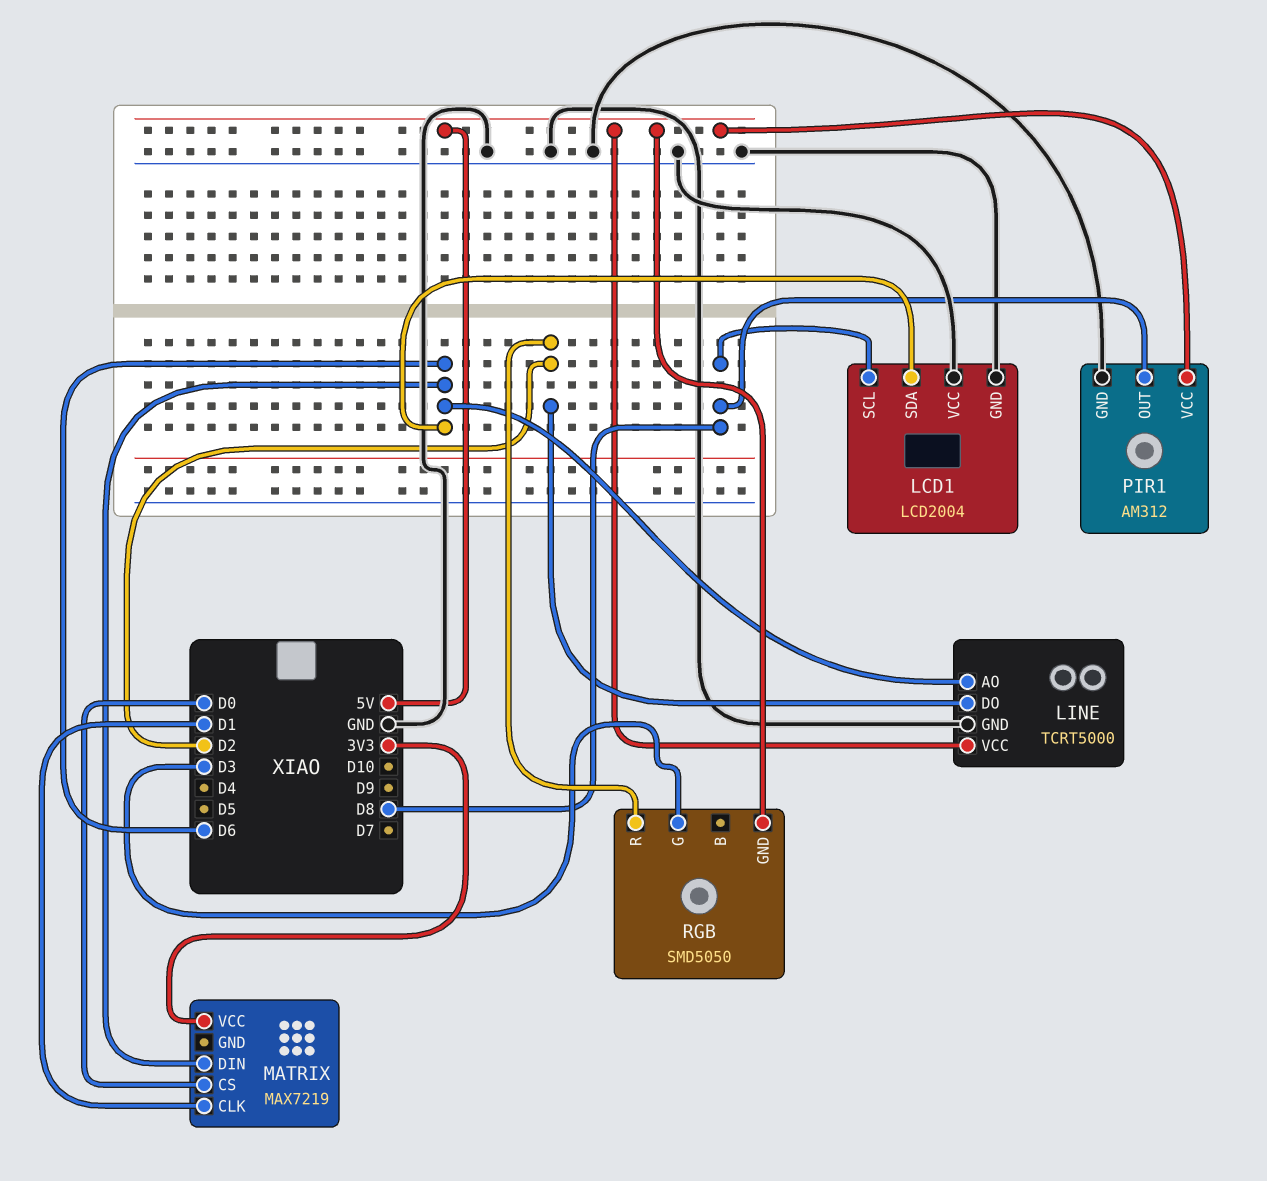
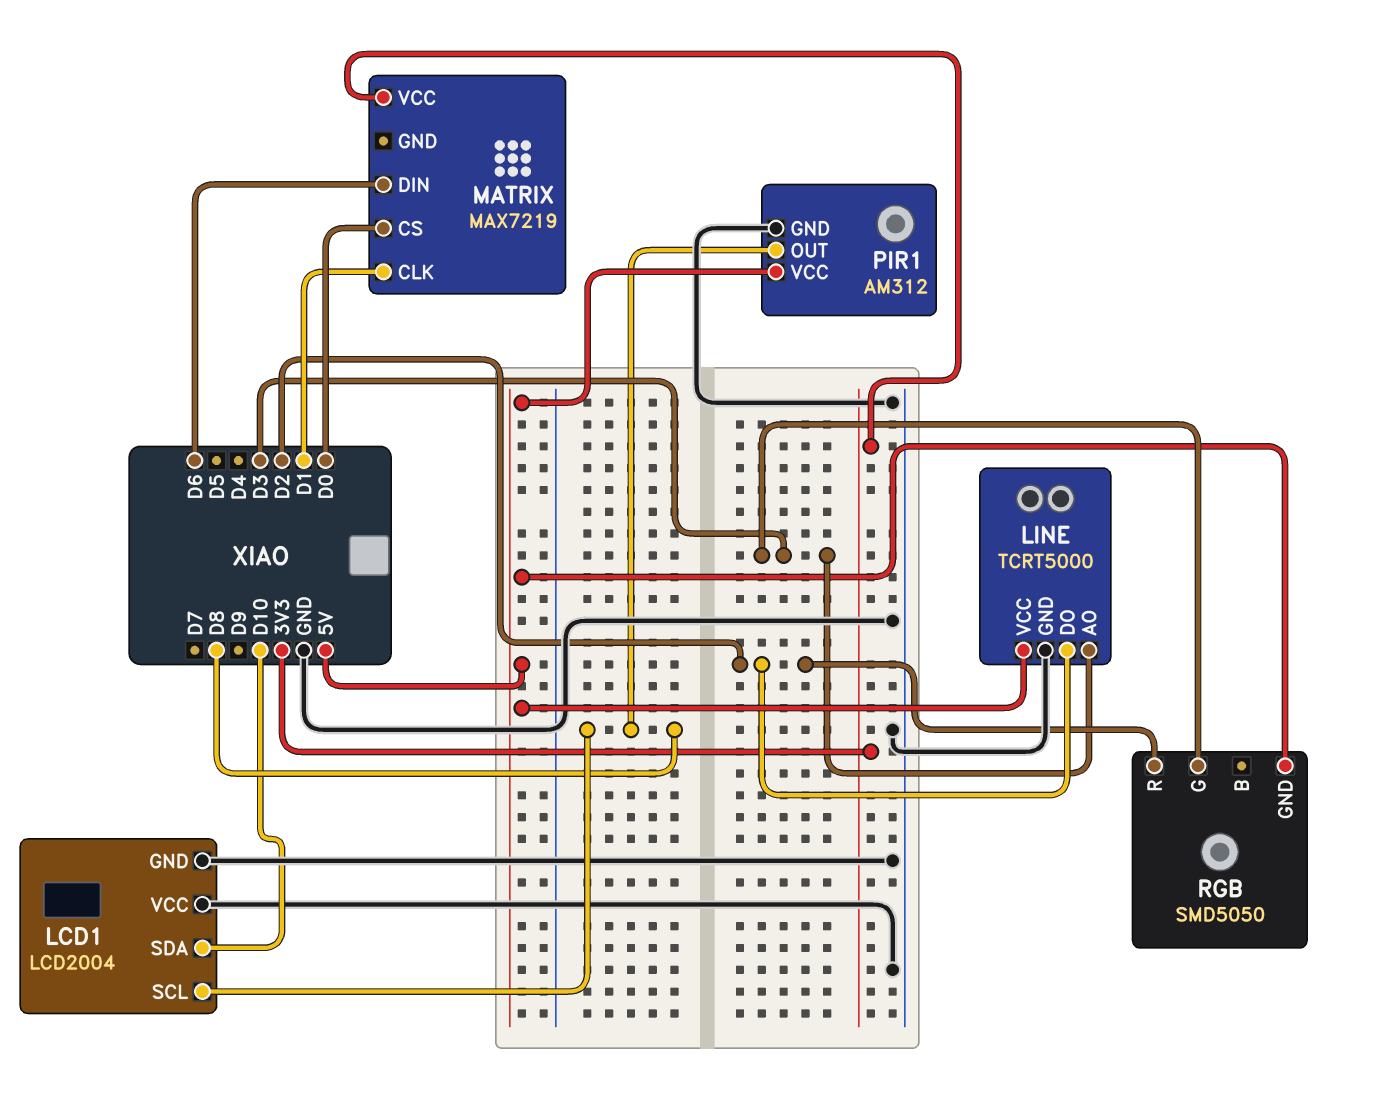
LCD1 pin SDA: D6 -> D10
LINE pin AO: D6 -> D3

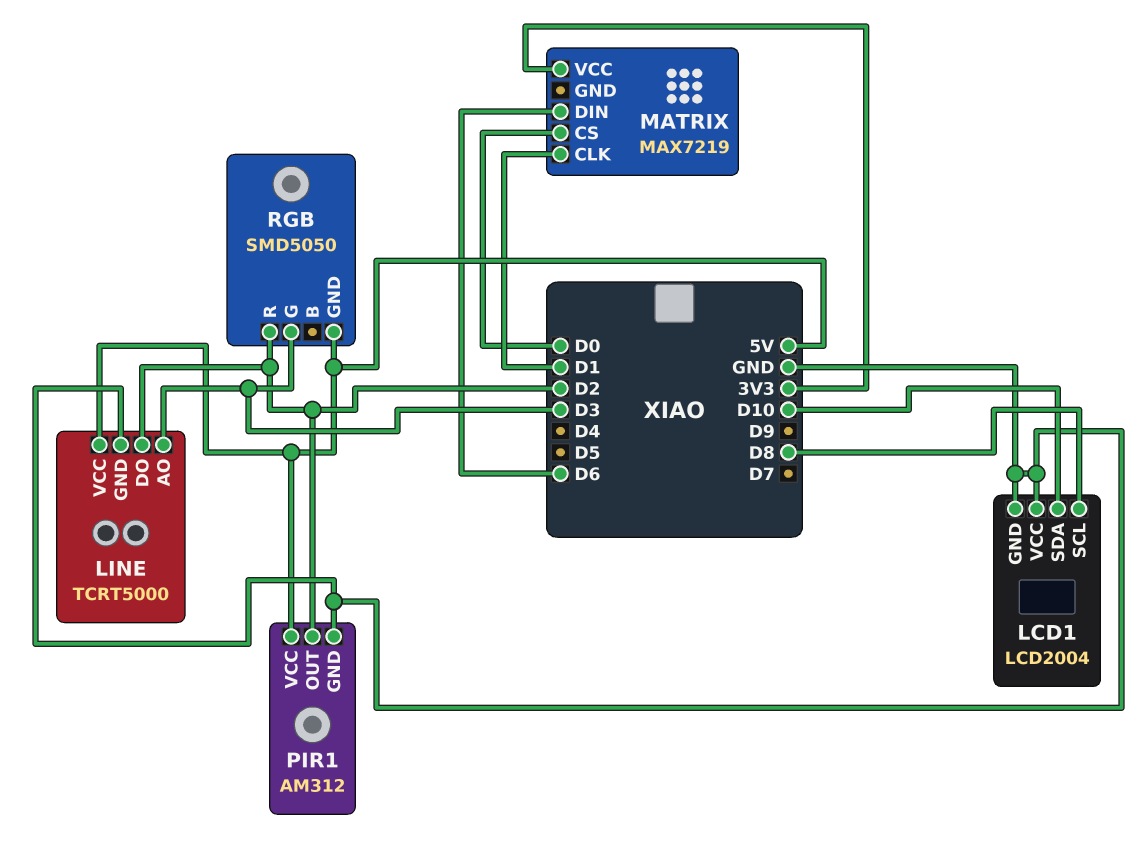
PIR1 pin OUT: D8 -> D2

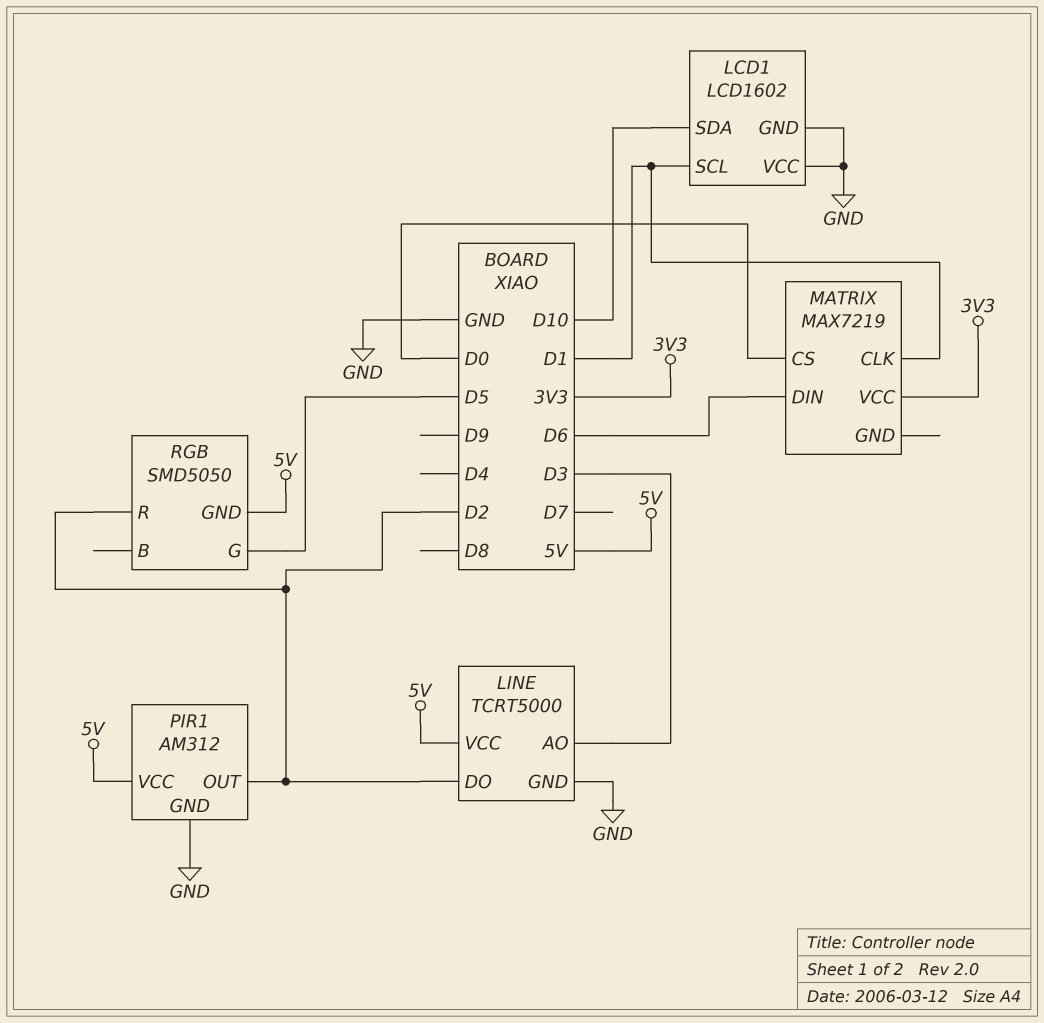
LCD1: LCD2004 -> LCD1602
LCD1 pin SCL: D8 -> D1
RGB pin G: D3 -> D5

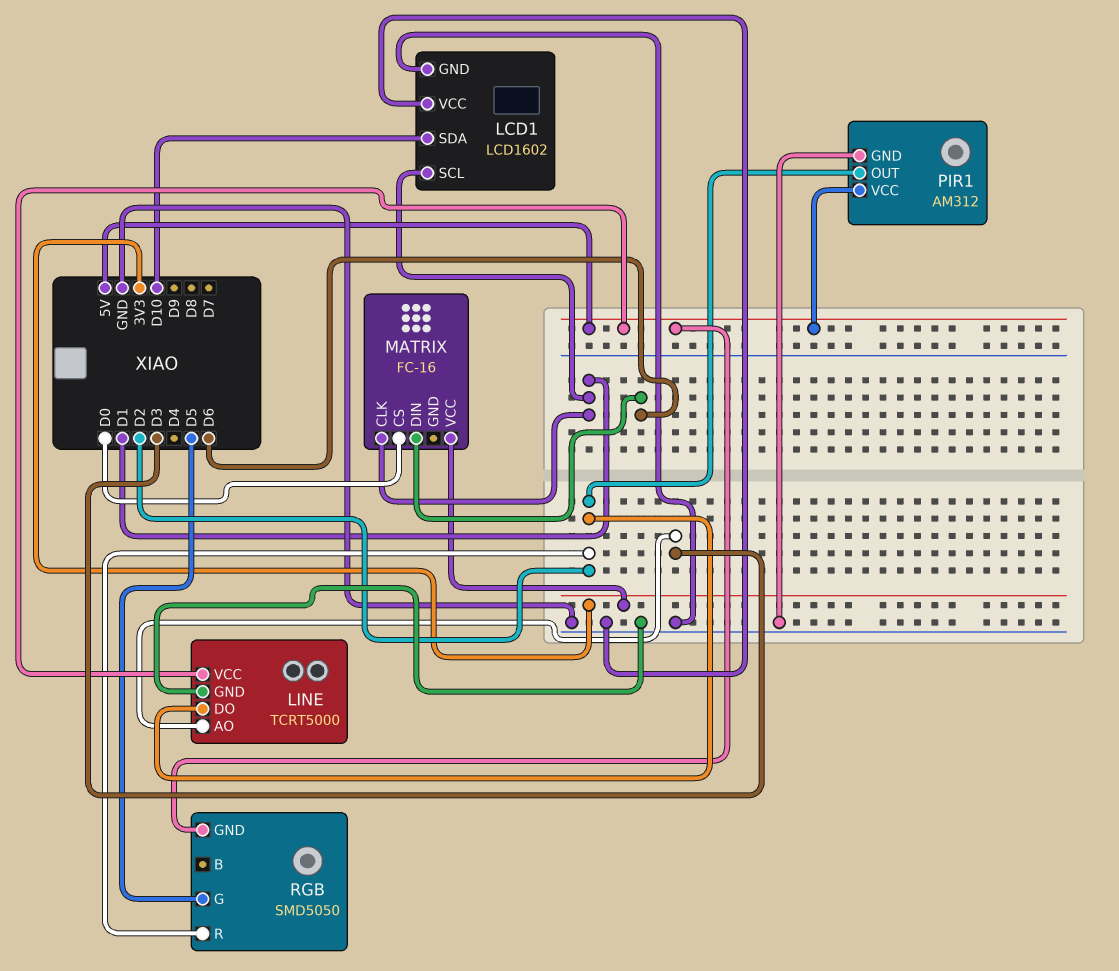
MATRIX: MAX7219 -> FC-16

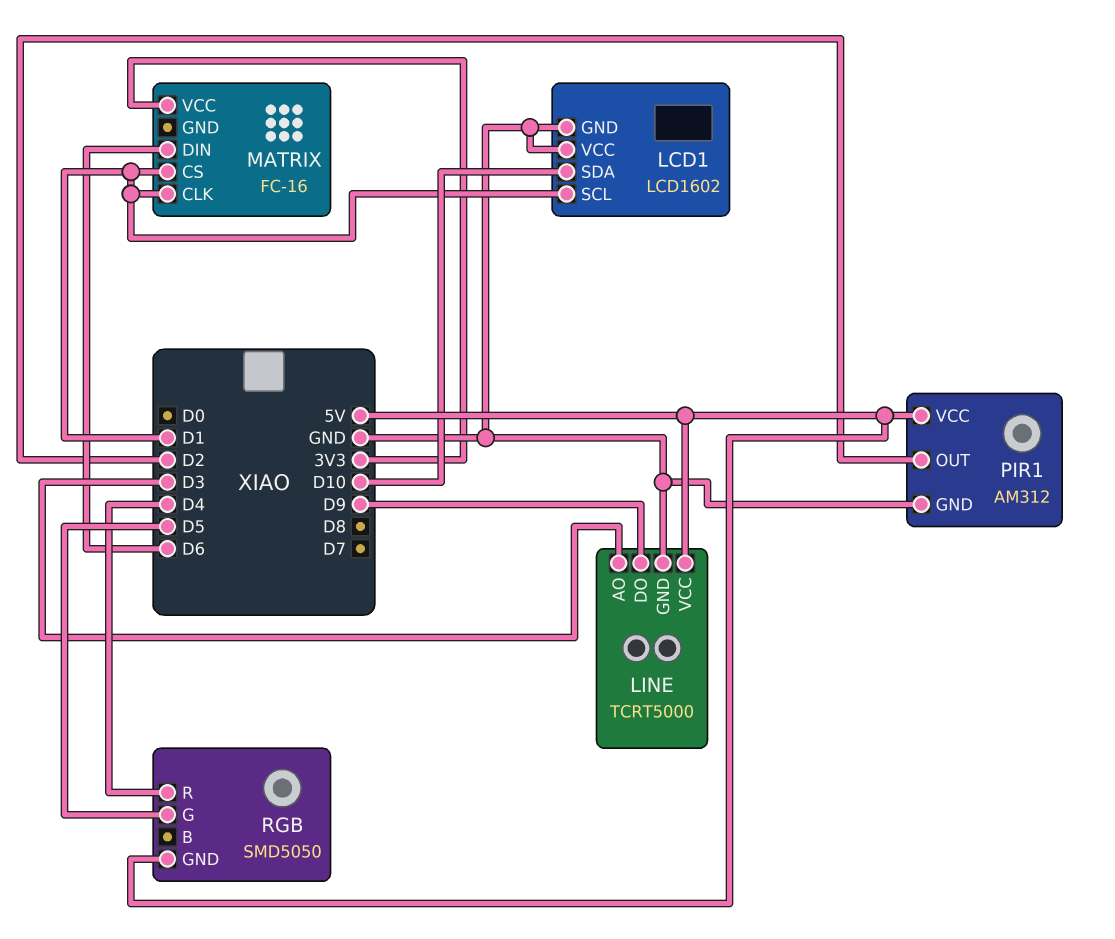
LINE pin DO: D2 -> D9
MATRIX pin CS: D0 -> D1
RGB pin R: D2 -> D4

